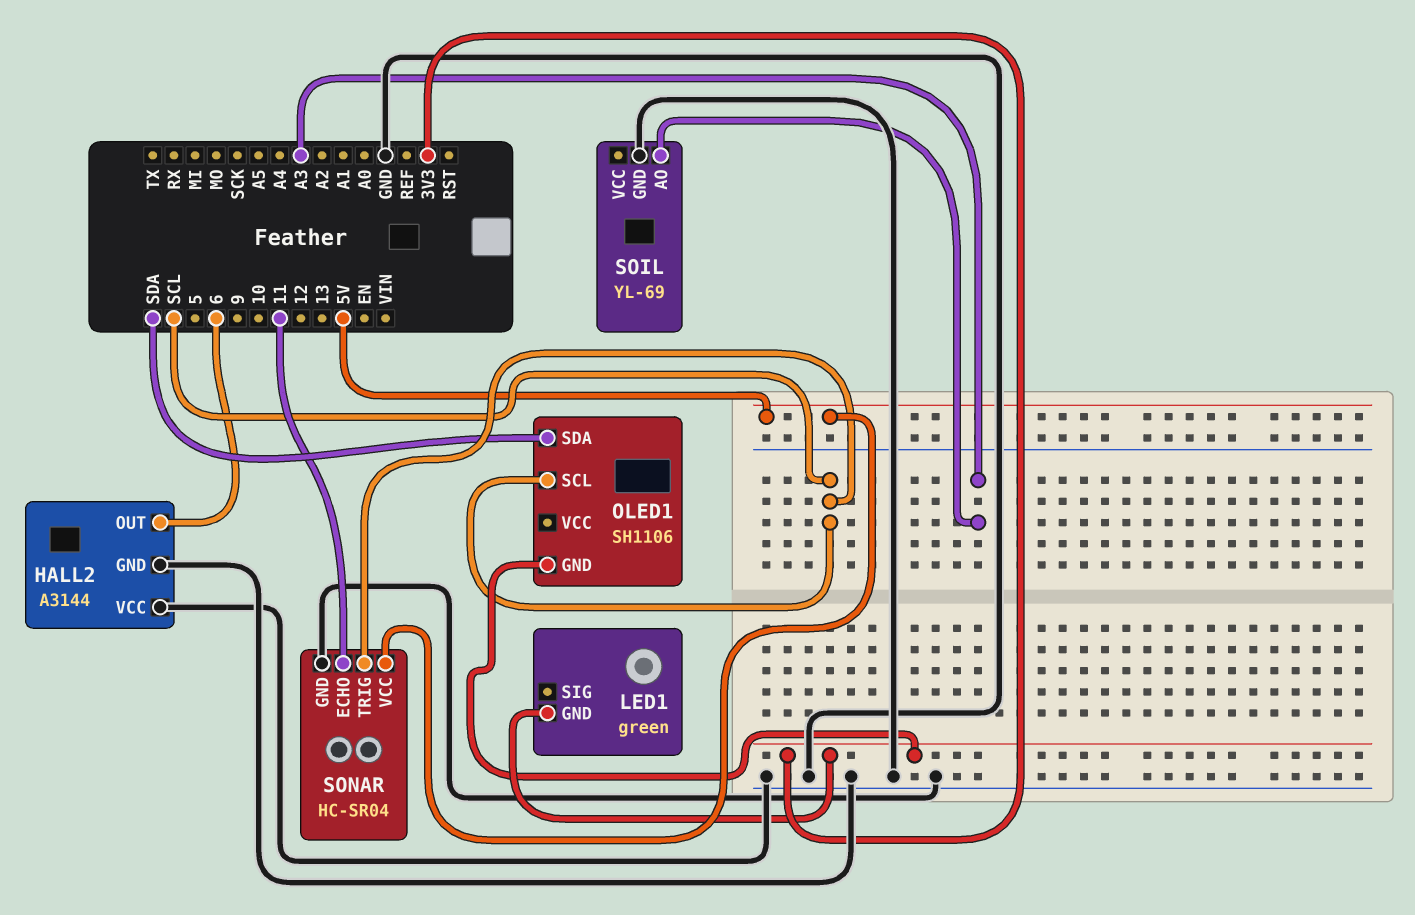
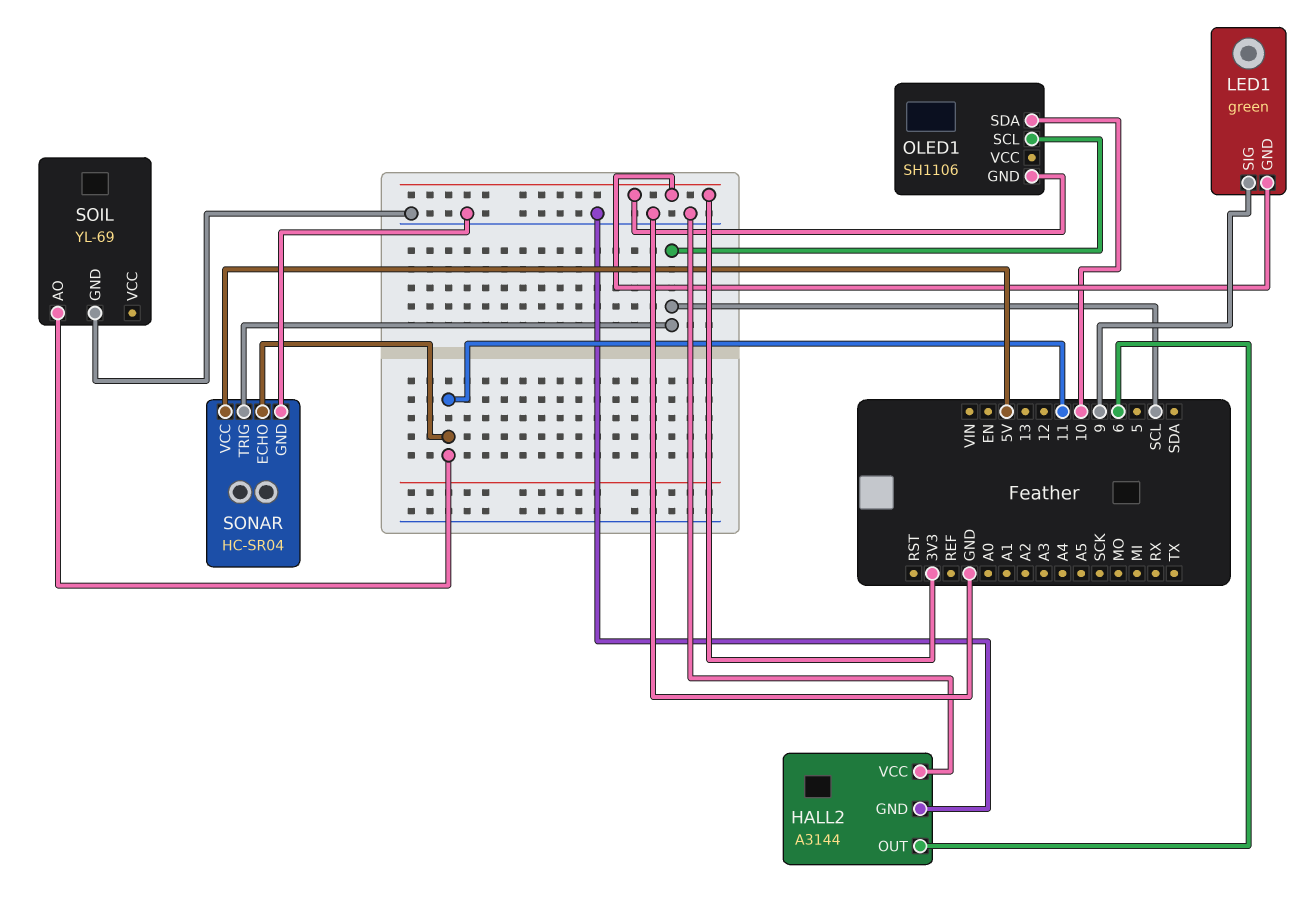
LED1 pin SIG: none -> 9
OLED1 pin SDA: SDA -> 10
SOIL pin AO: A3 -> 11

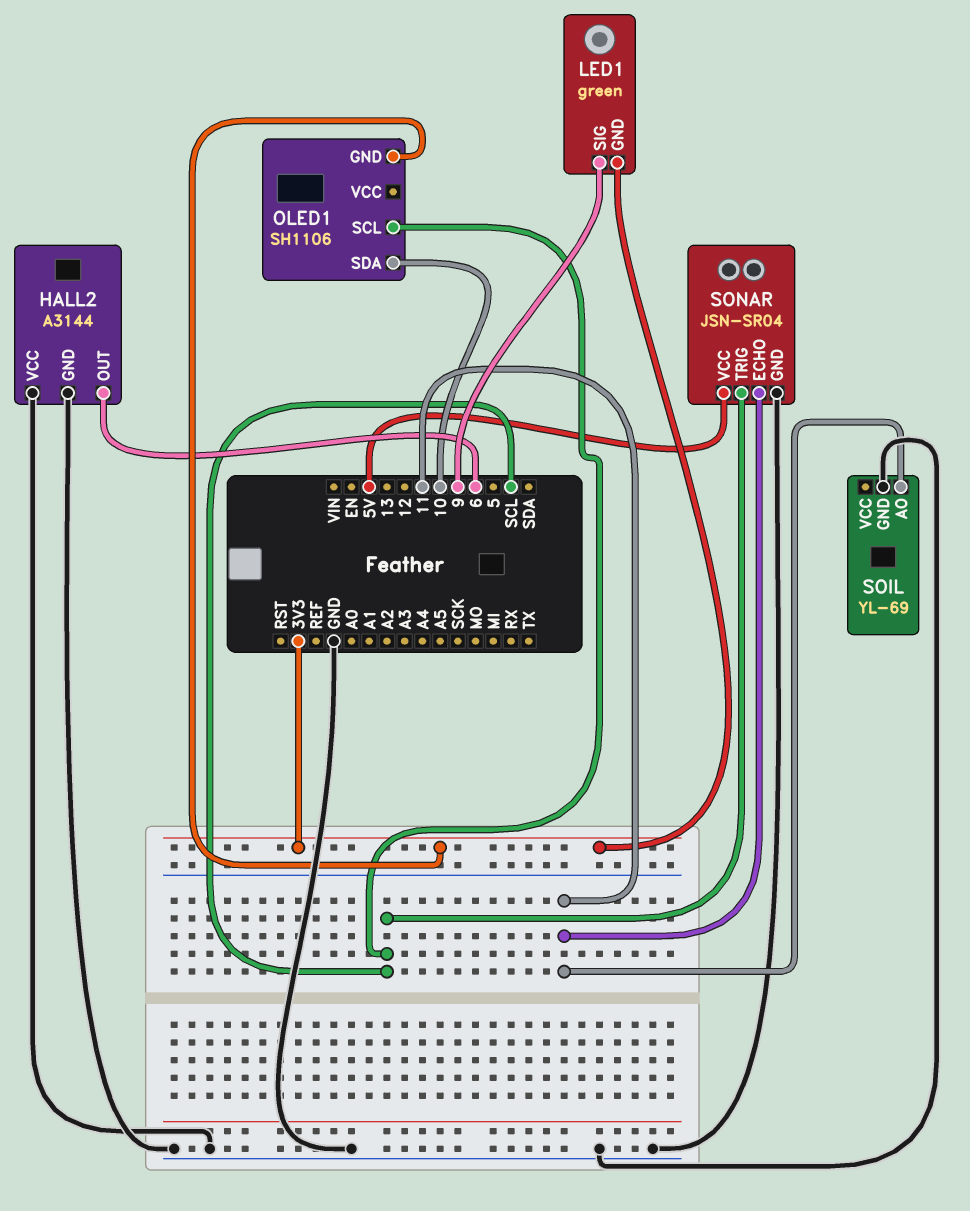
SONAR: HC-SR04 -> JSN-SR04

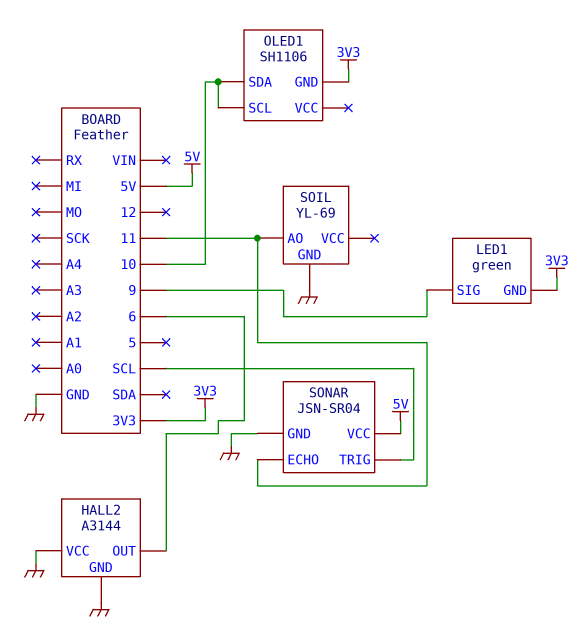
OLED1 pin SCL: SCL -> 10

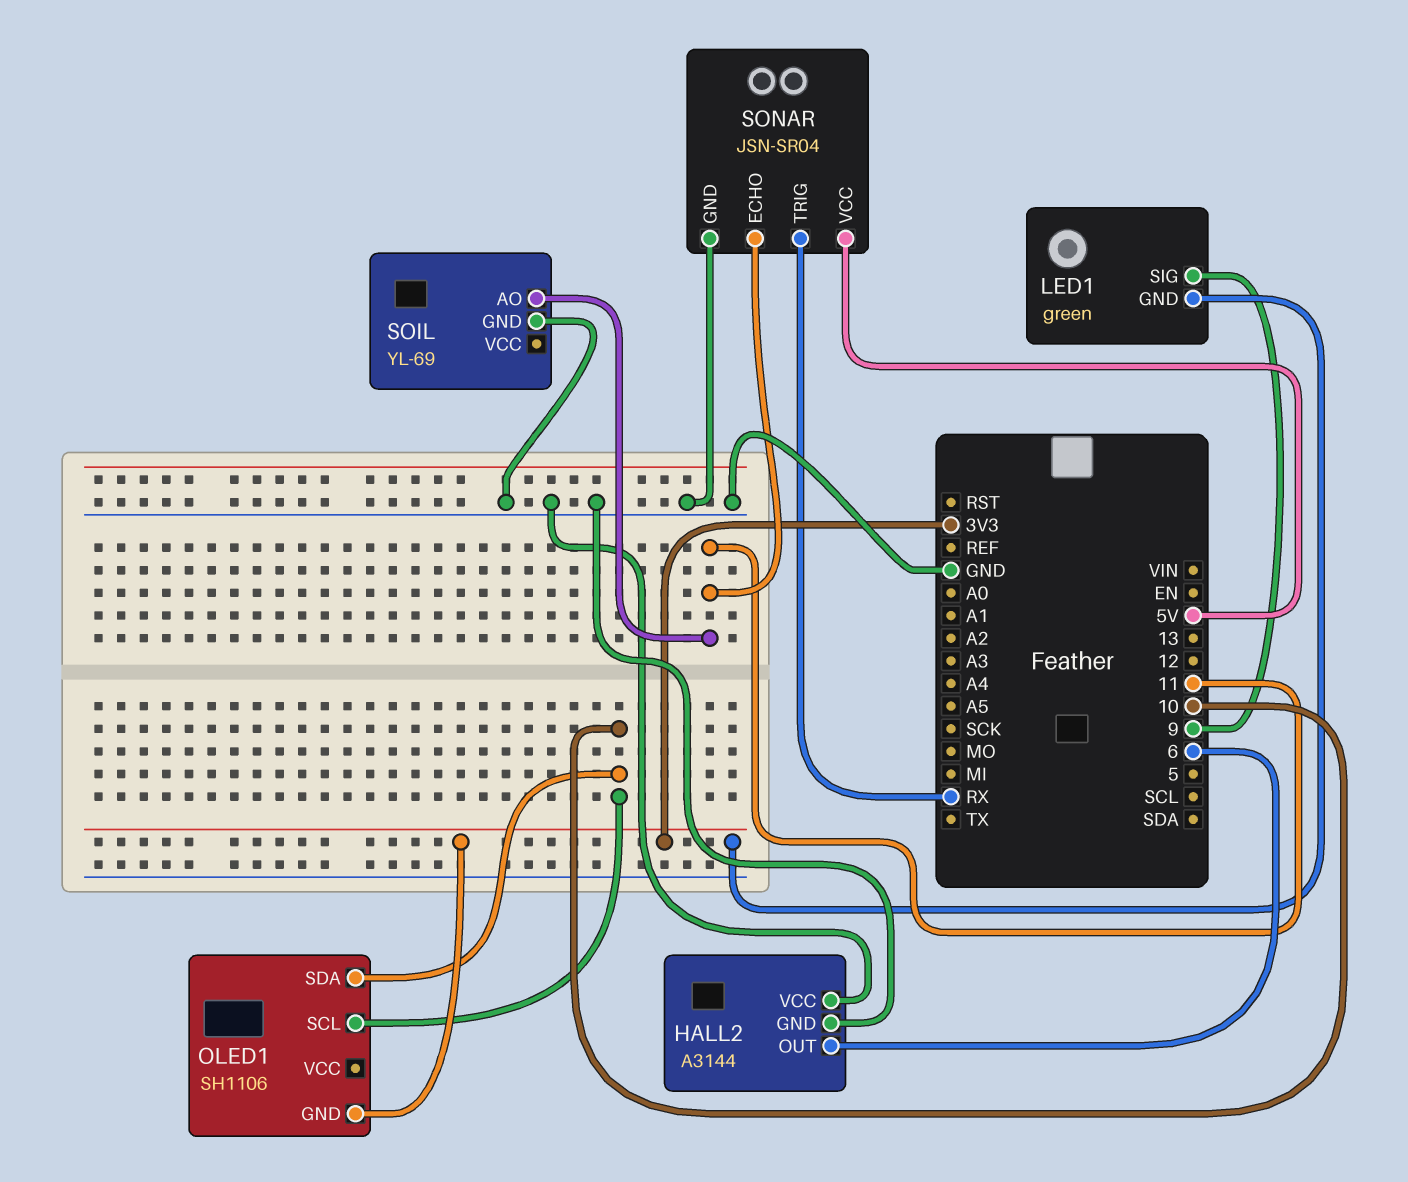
SONAR pin TRIG: SCL -> RX

